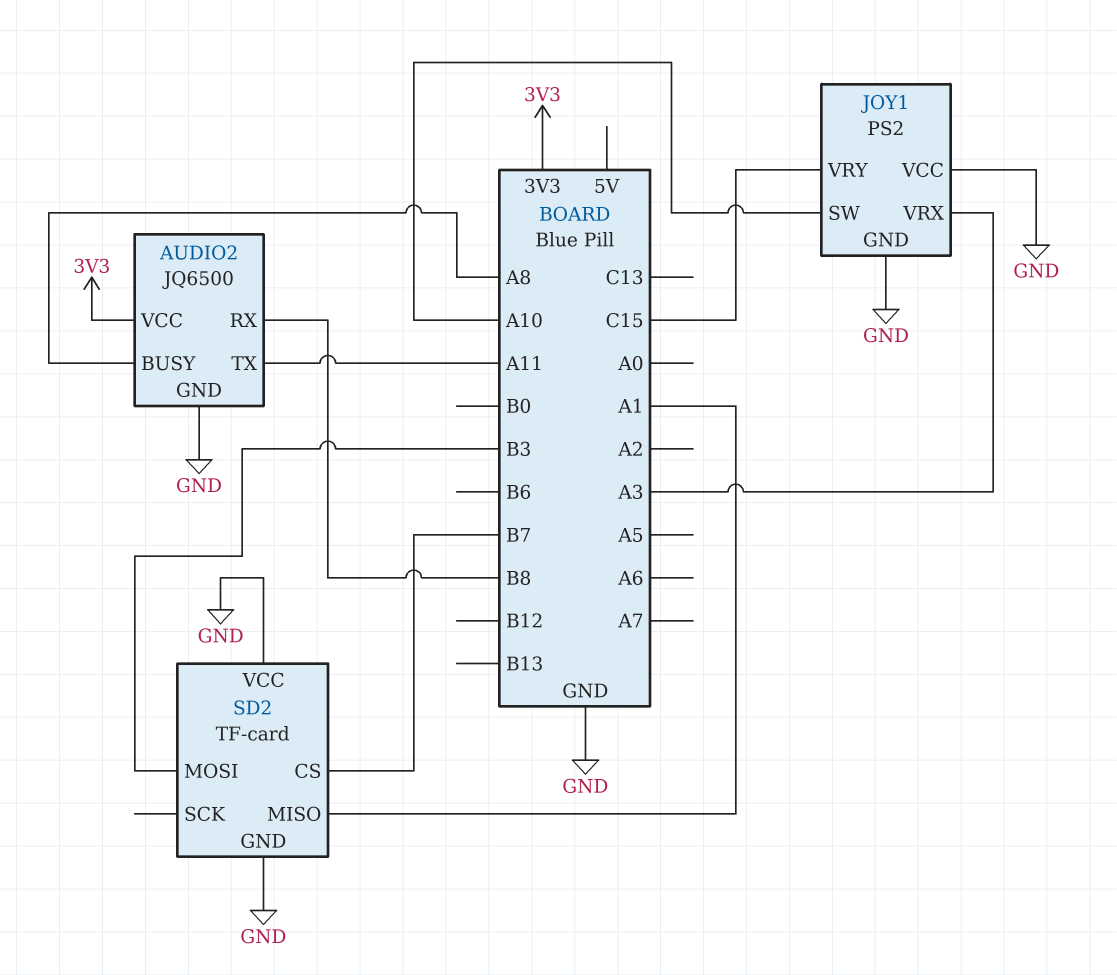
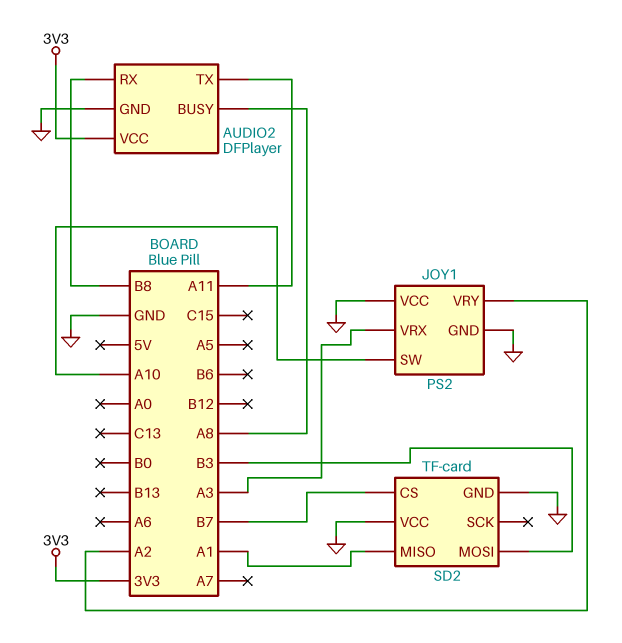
AUDIO2: JQ6500 -> DFPlayer
JOY1 pin VRY: C15 -> A2

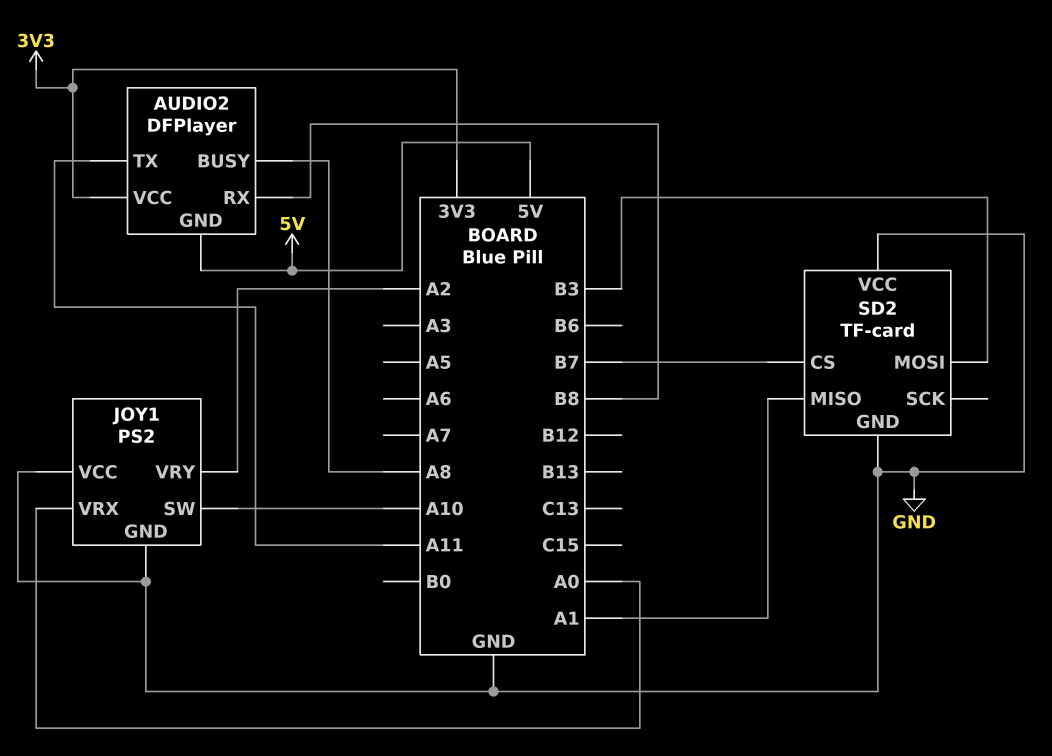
AUDIO2 pin GND: GND -> 5V
JOY1 pin VRX: A3 -> A0

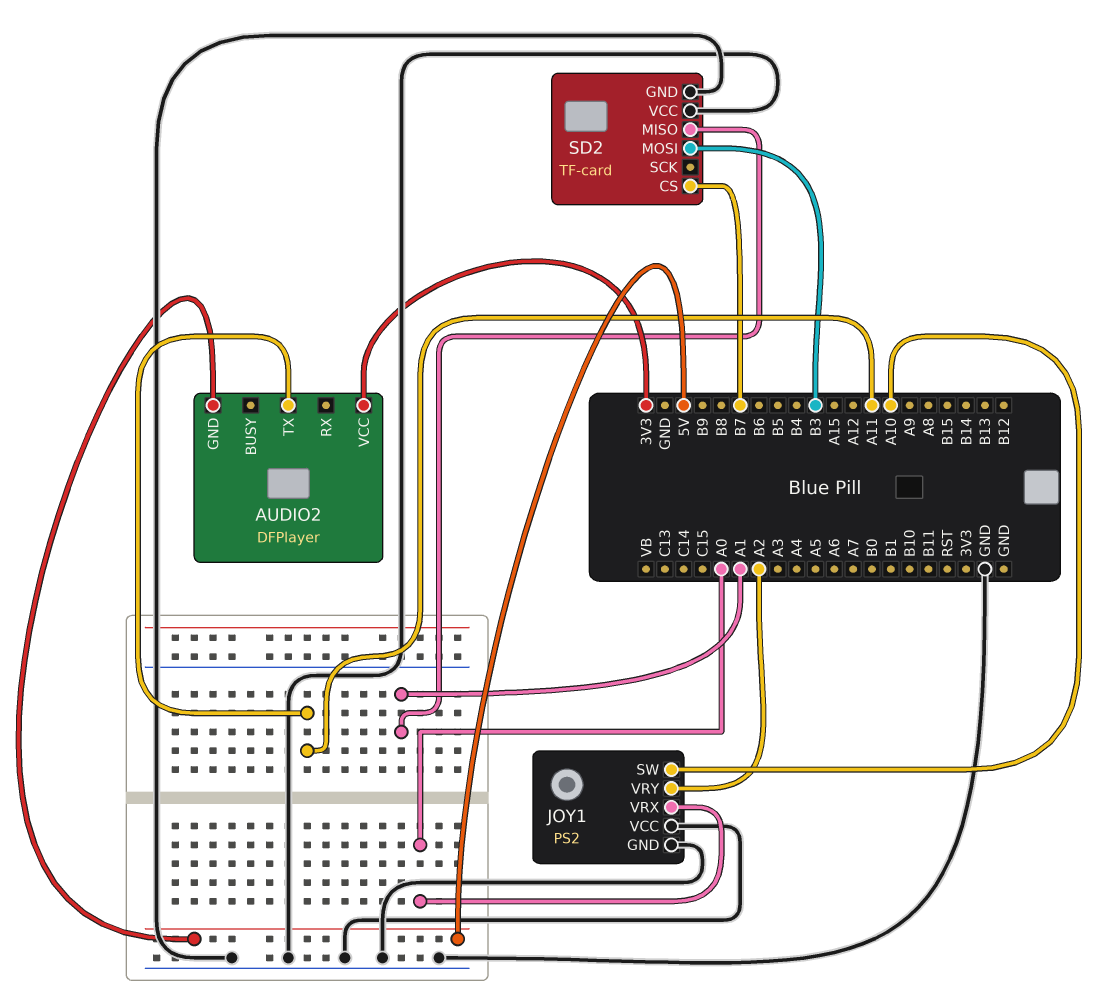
AUDIO2 pin BUSY: A8 -> none
AUDIO2 pin RX: B8 -> none

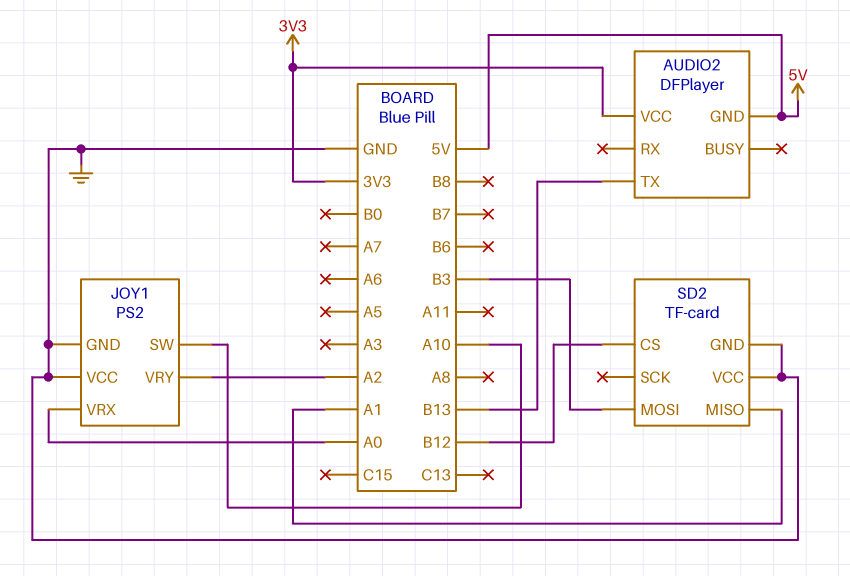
AUDIO2 pin TX: A11 -> B13
SD2 pin CS: B7 -> B12

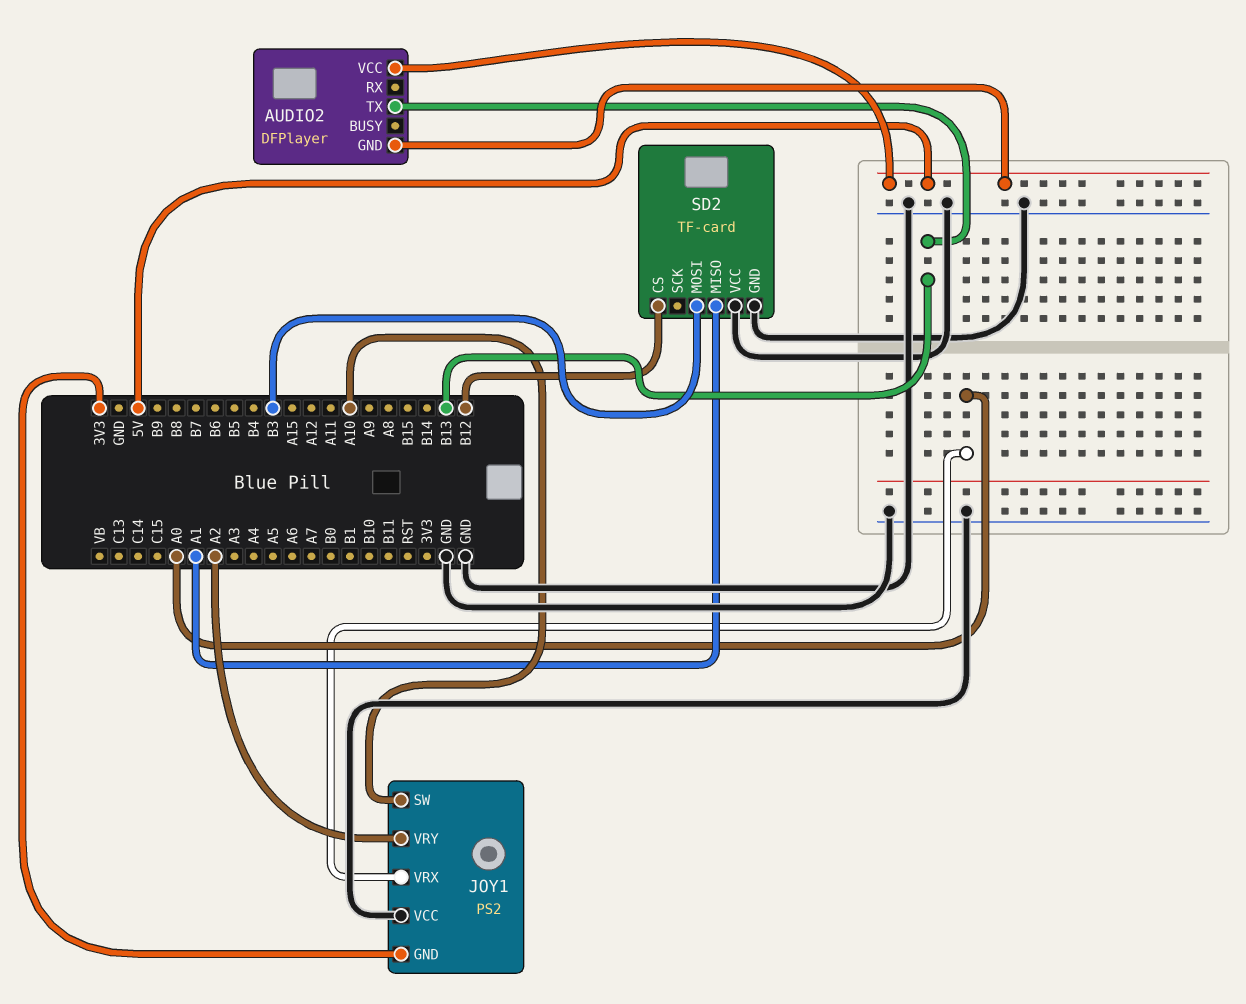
AUDIO2 pin VCC: 3V3 -> 5V
JOY1 pin GND: GND -> 3V3

